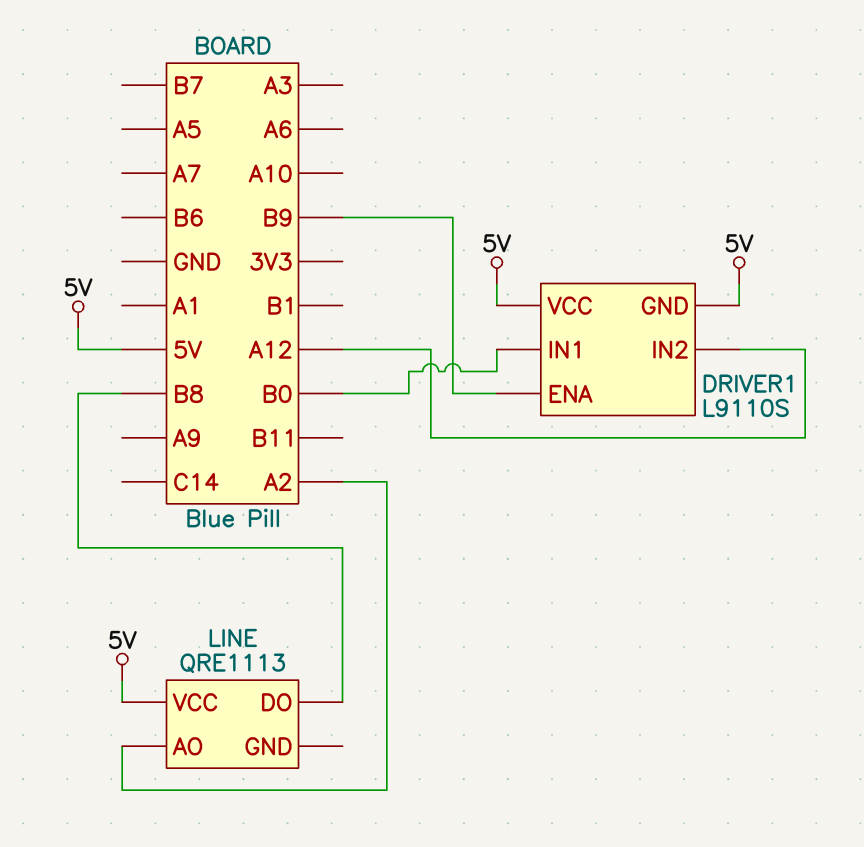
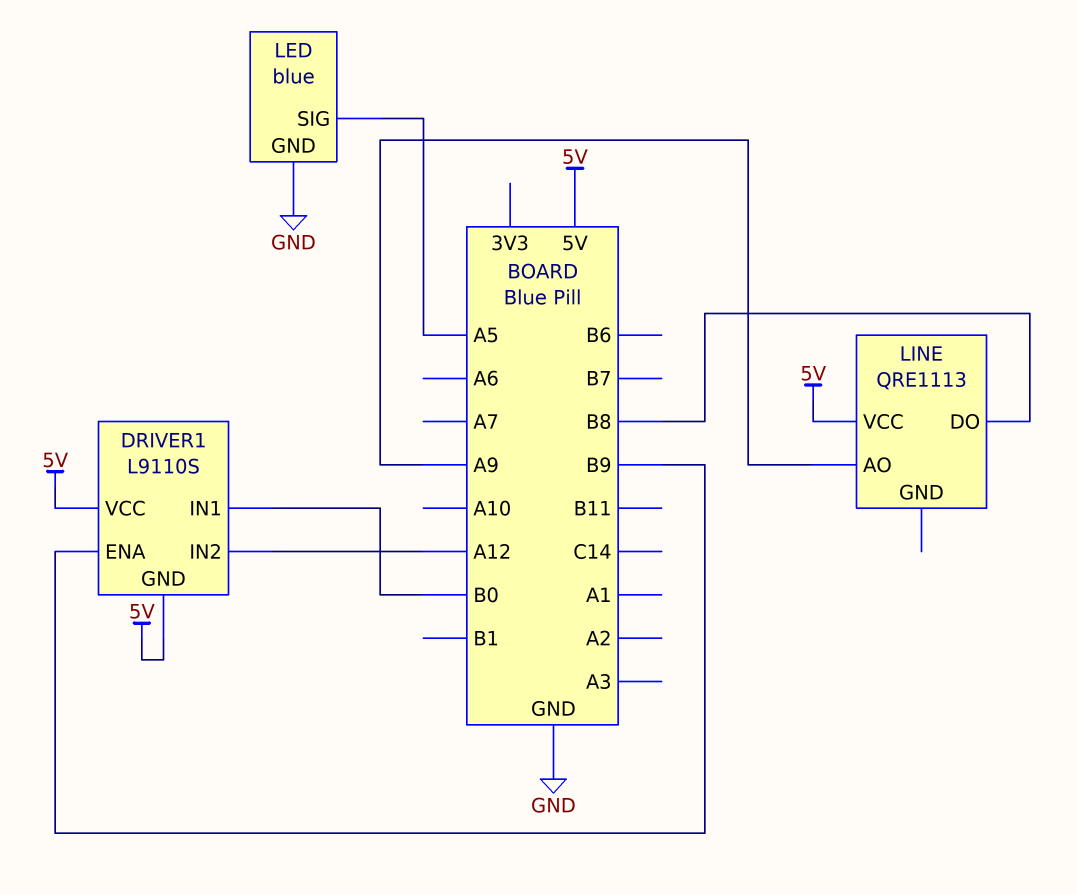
LED: none -> blue
LED pin GND: none -> GND
LED pin SIG: none -> A5
LINE pin AO: A2 -> A9

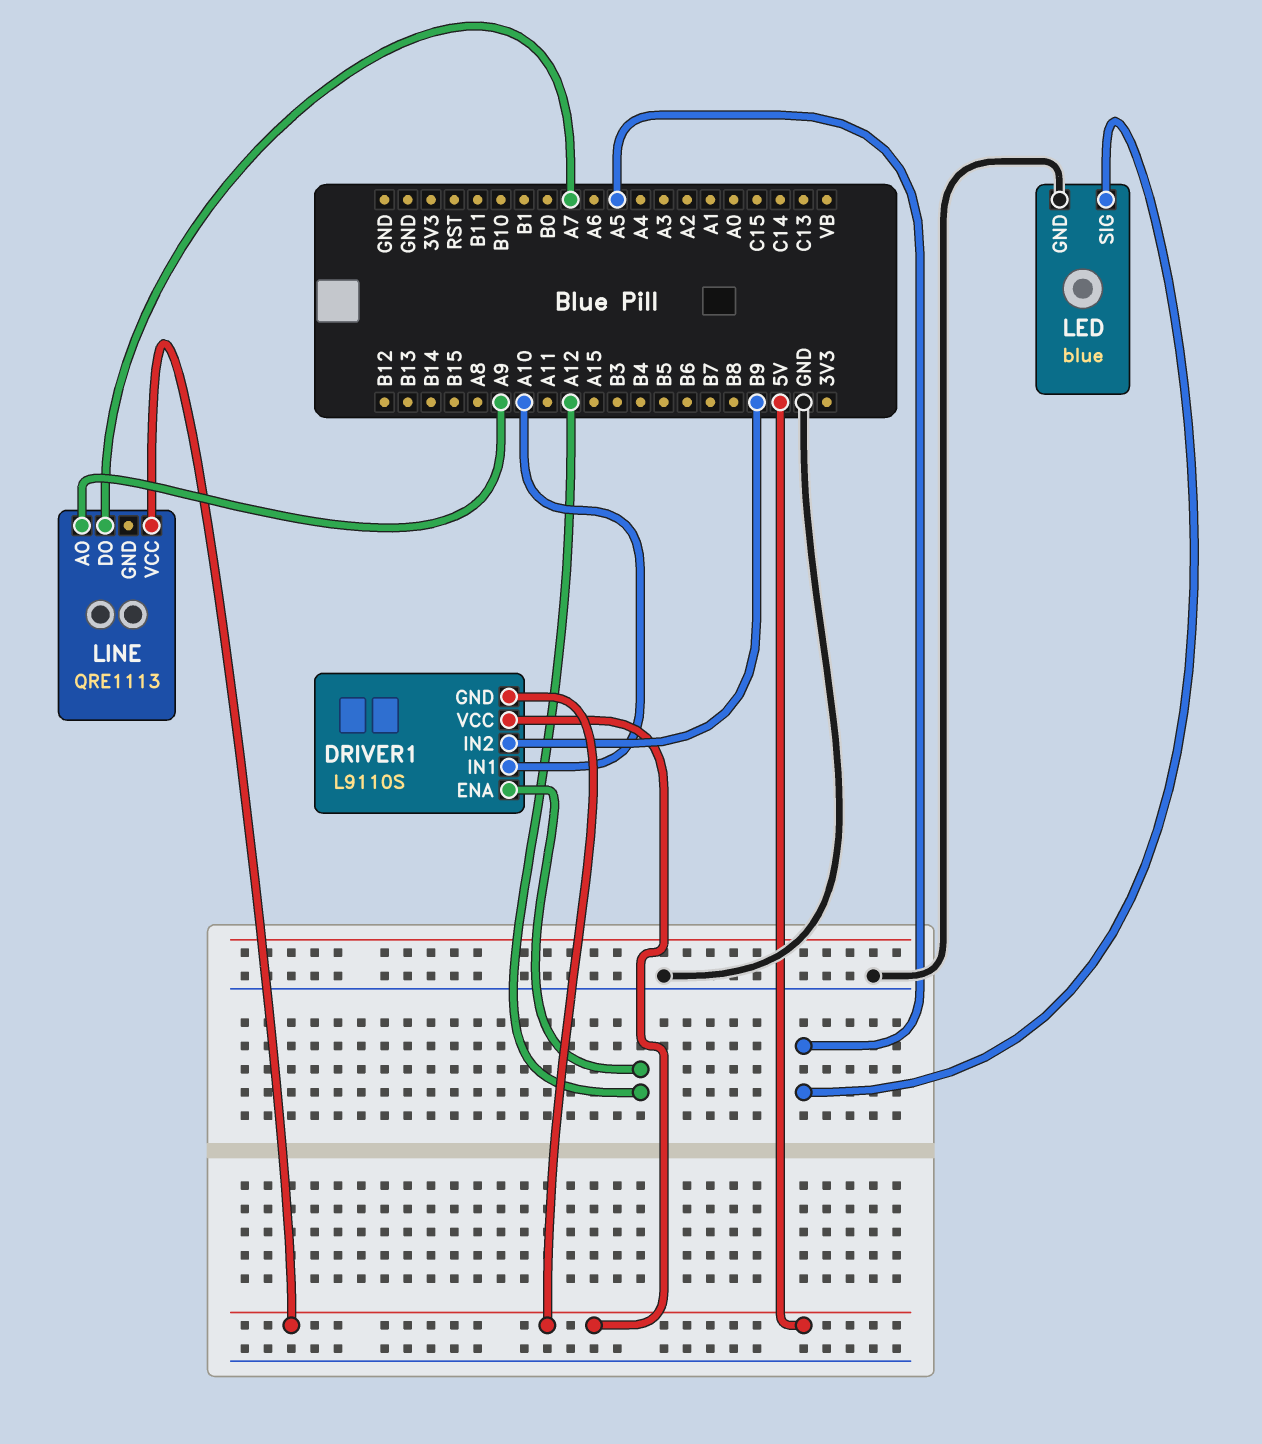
DRIVER1 pin ENA: B9 -> A12
DRIVER1 pin IN1: B0 -> A10
DRIVER1 pin IN2: A12 -> B9
LINE pin DO: B8 -> A7

